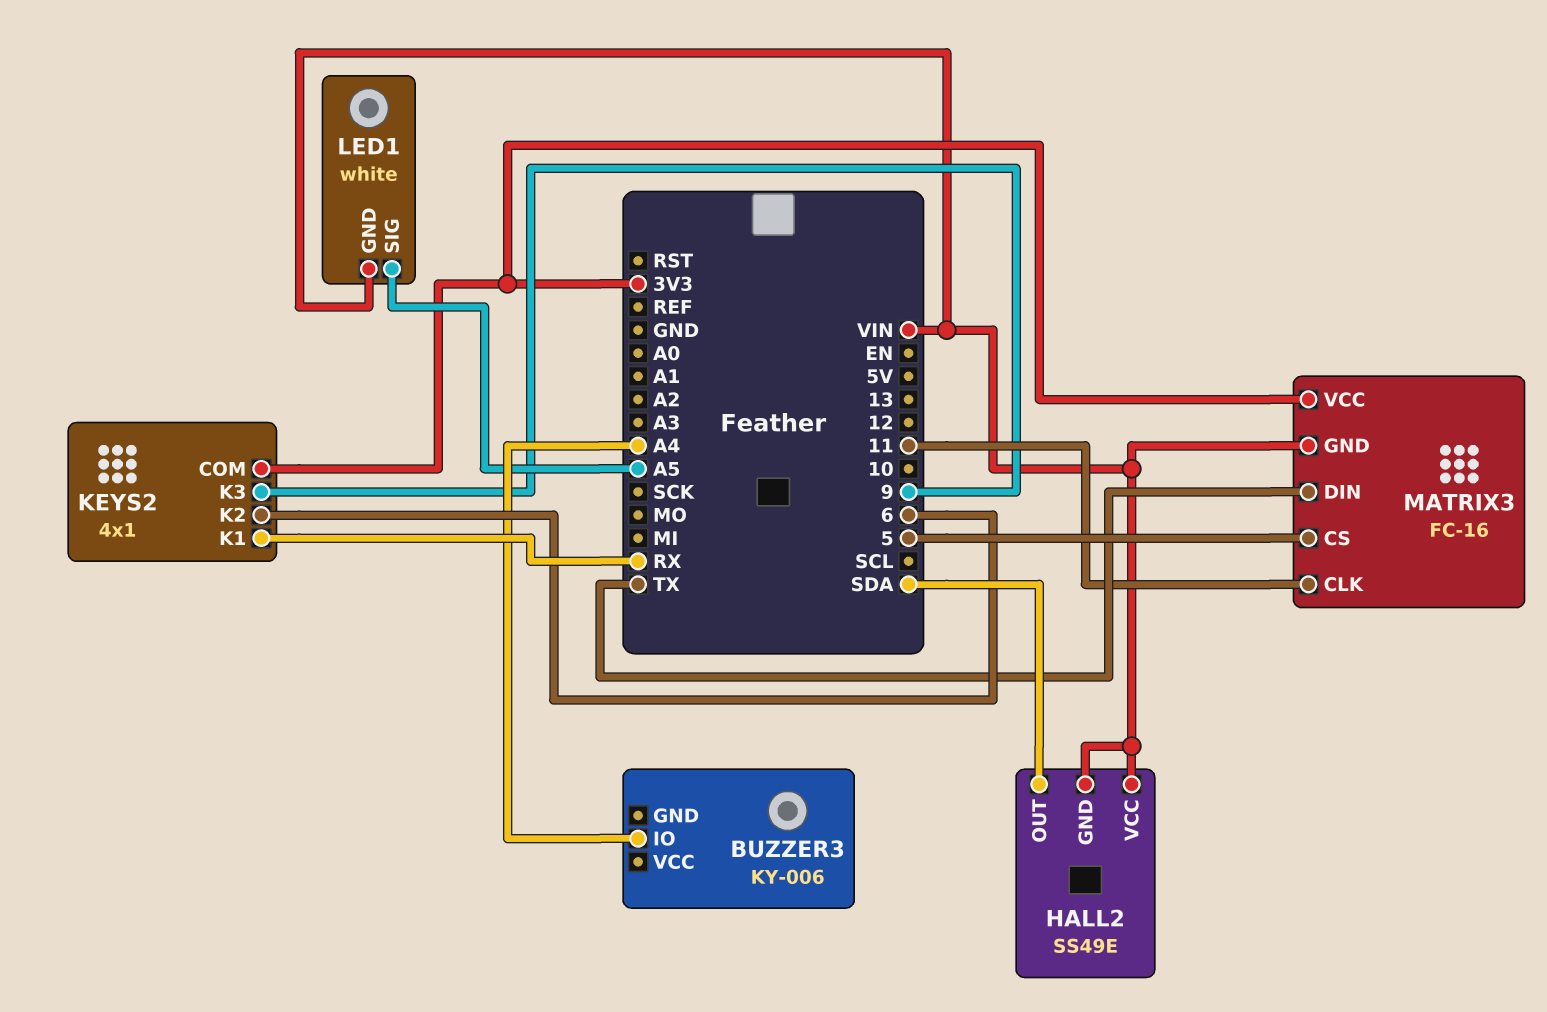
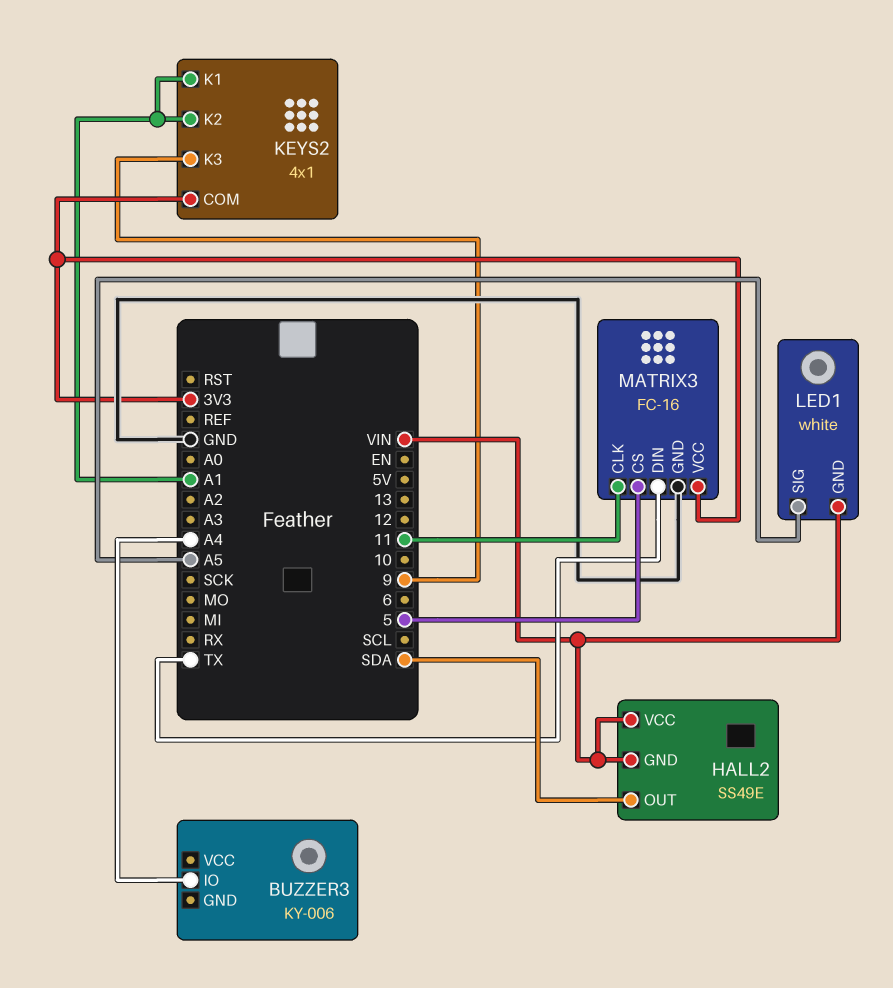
KEYS2 pin K1: RX -> A1
KEYS2 pin K2: 6 -> A1
MATRIX3 pin GND: VIN -> GND

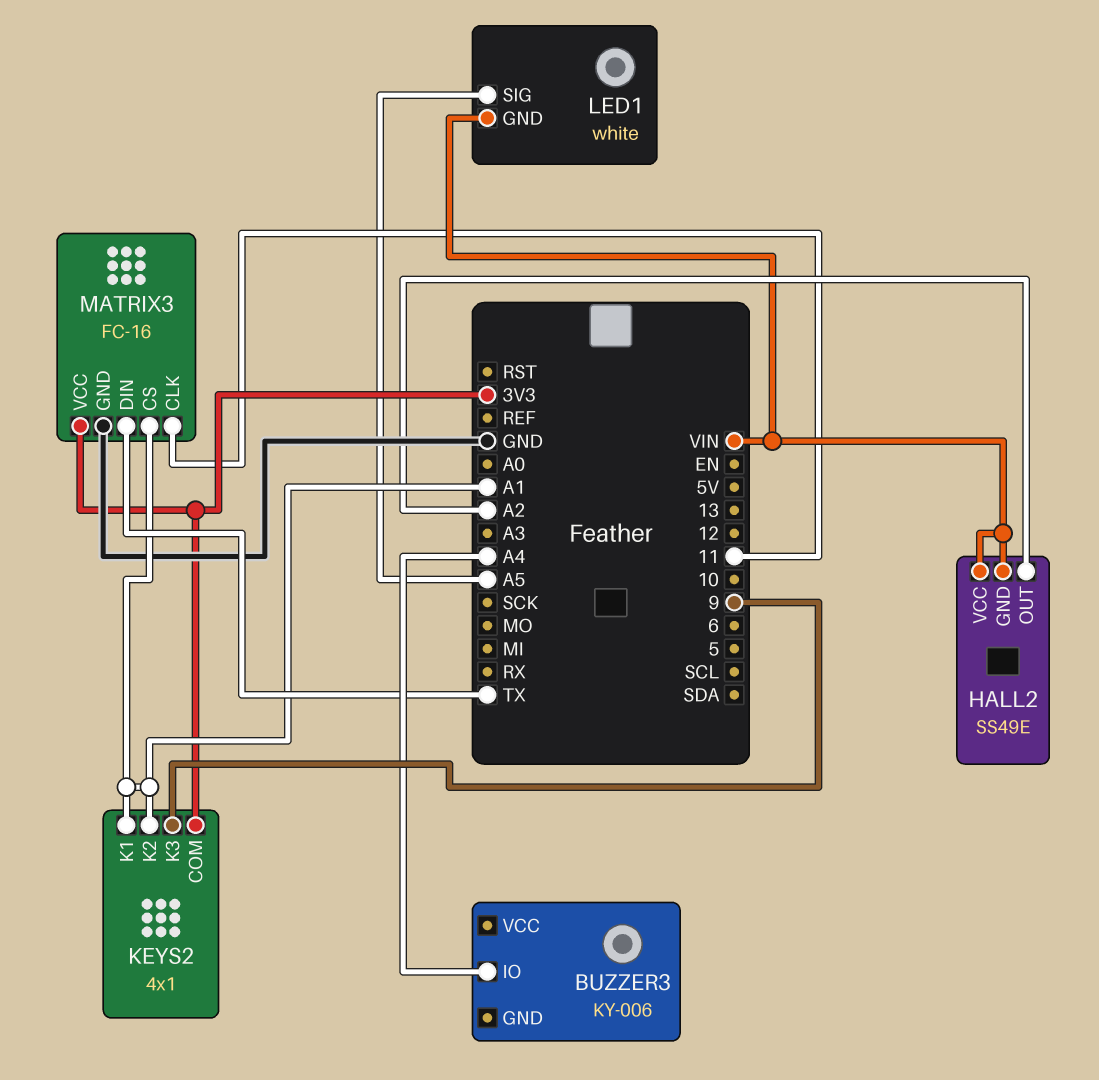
HALL2 pin OUT: SDA -> A2
MATRIX3 pin CS: 5 -> A1

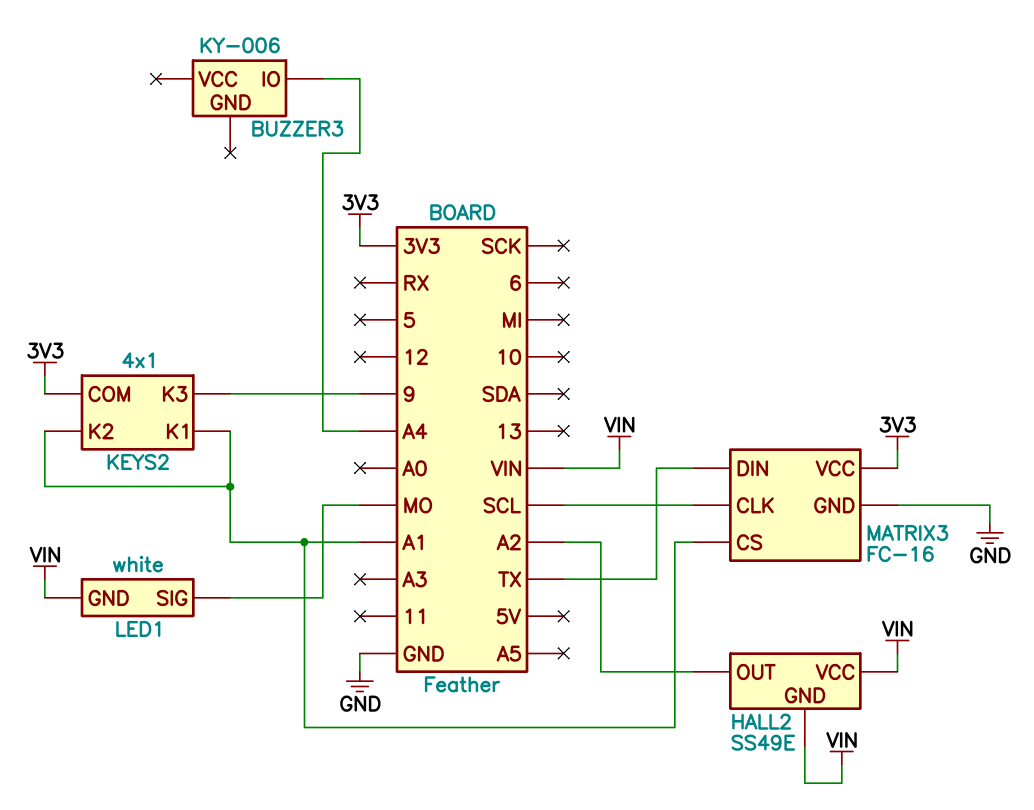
LED1 pin SIG: A5 -> MO
MATRIX3 pin CLK: 11 -> SCL

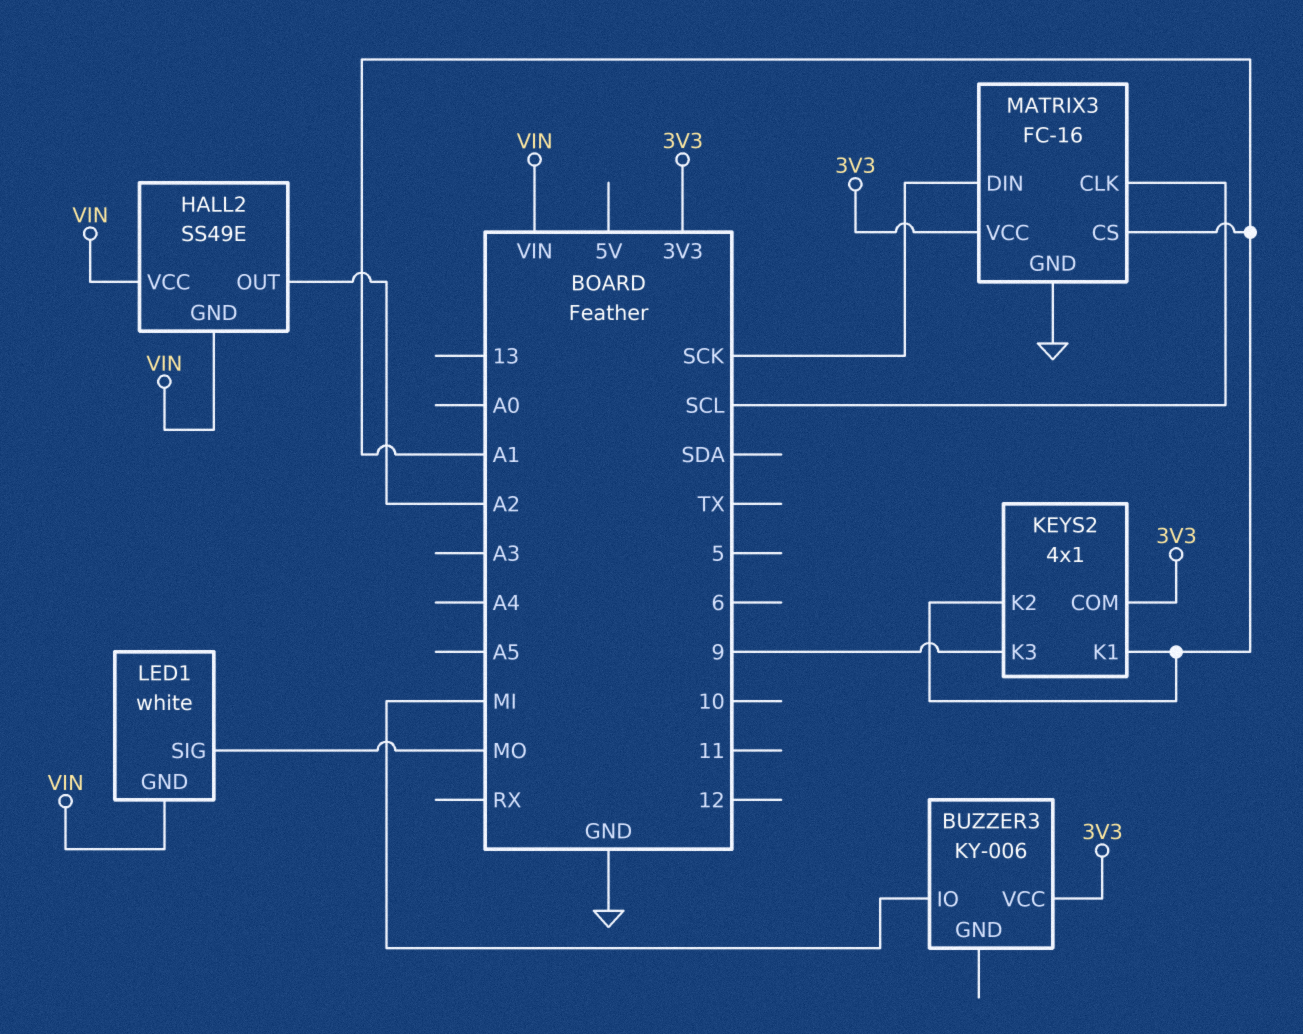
BUZZER3 pin IO: A4 -> MI
BUZZER3 pin VCC: none -> 3V3
MATRIX3 pin DIN: TX -> SCK

